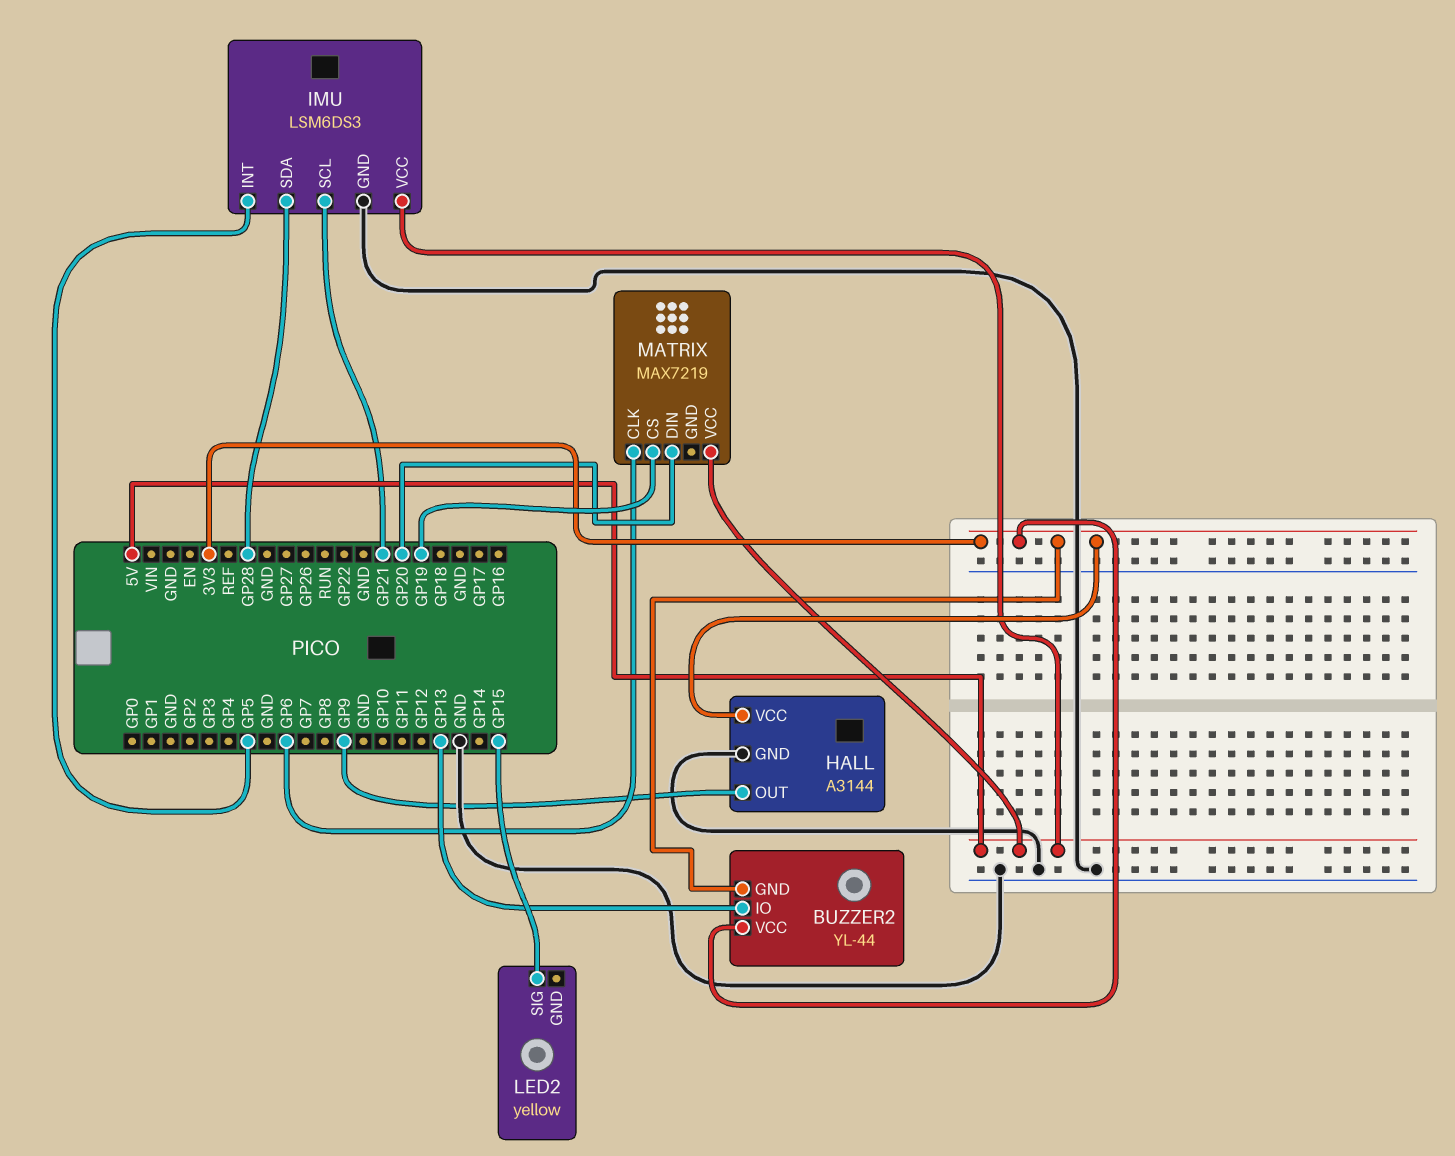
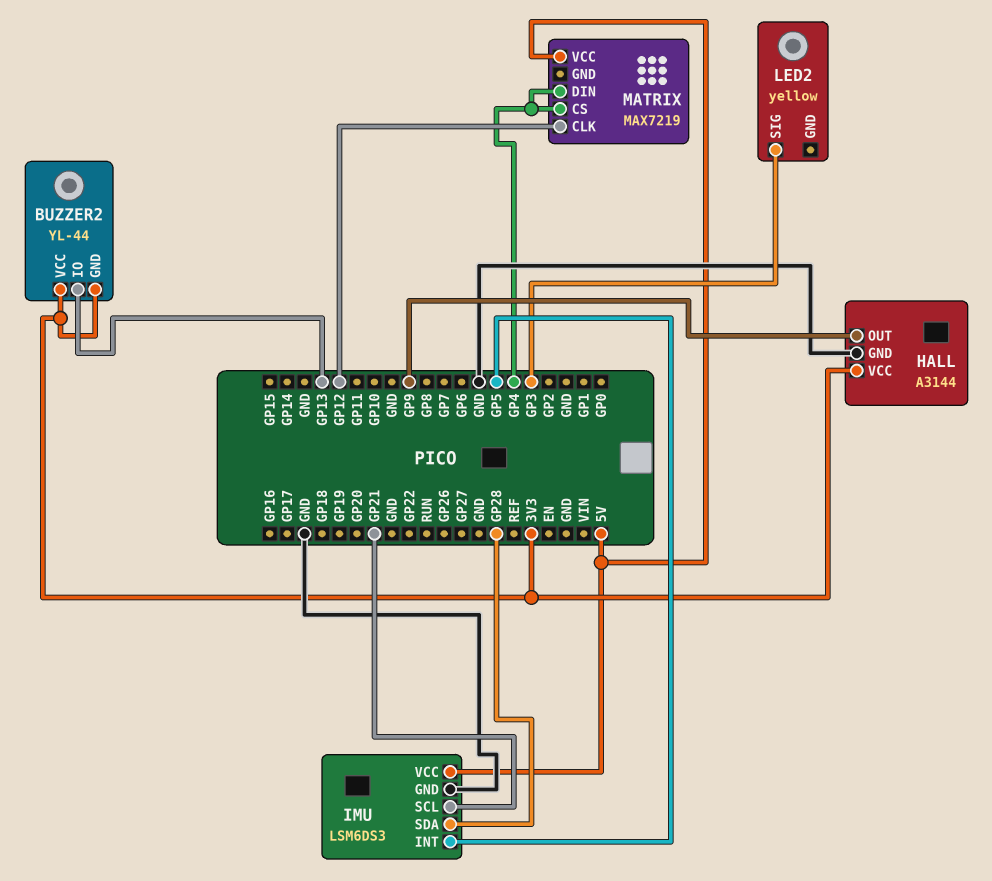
LED2 pin SIG: GP15 -> GP3
MATRIX pin CLK: GP6 -> GP12
MATRIX pin CS: GP19 -> GP4
MATRIX pin DIN: GP20 -> GP4

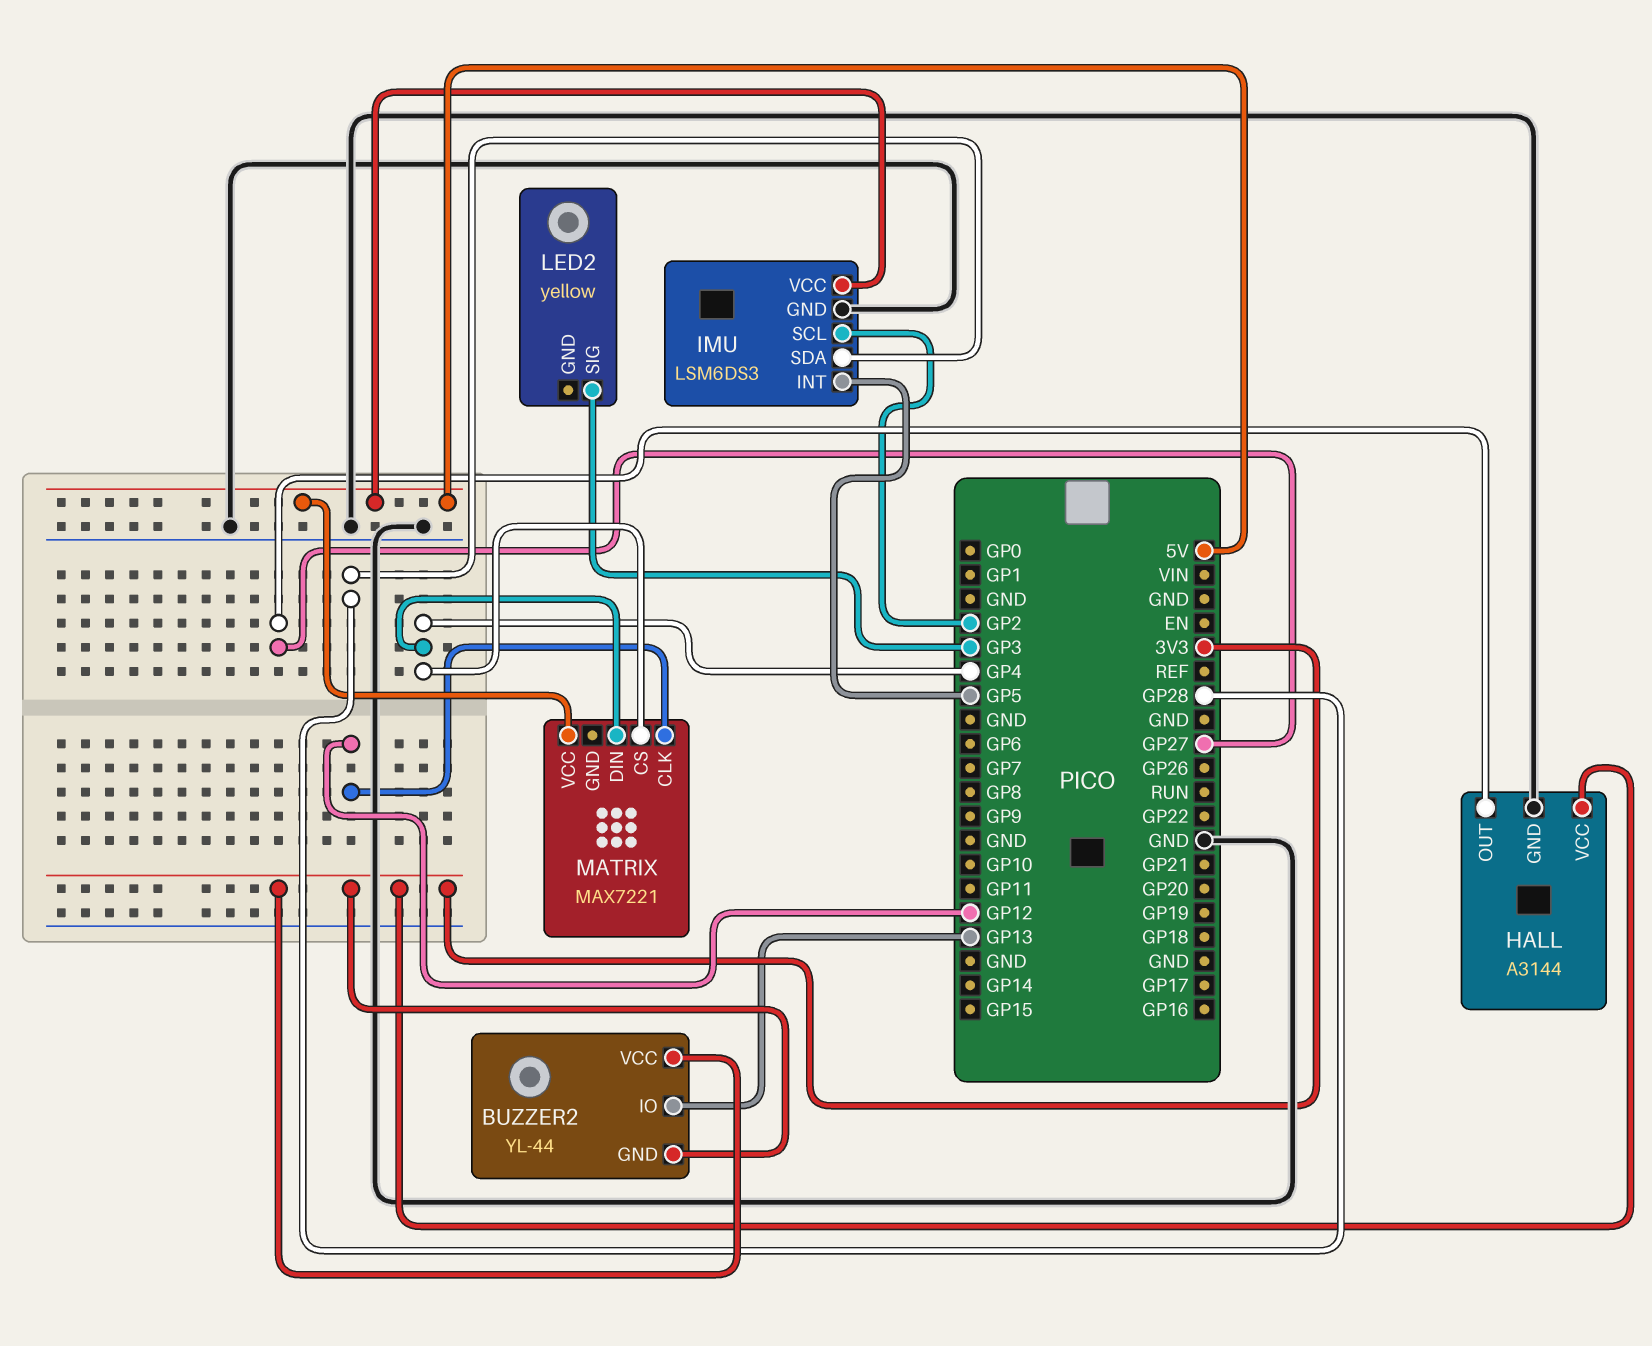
HALL pin OUT: GP9 -> GP27
IMU pin SCL: GP21 -> GP2
MATRIX: MAX7219 -> MAX7221

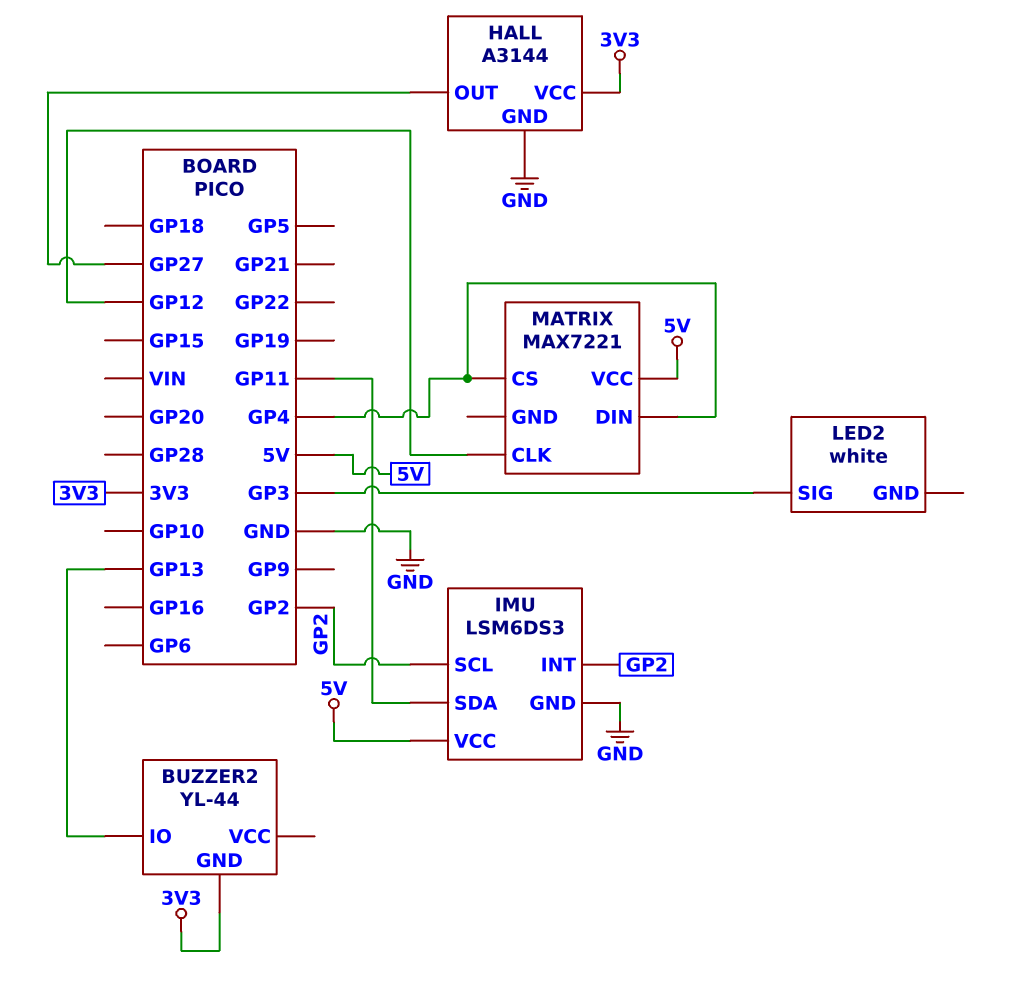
BUZZER2 pin VCC: 3V3 -> none
IMU pin INT: GP5 -> GP2
IMU pin SDA: GP28 -> GP11
LED2: yellow -> white

